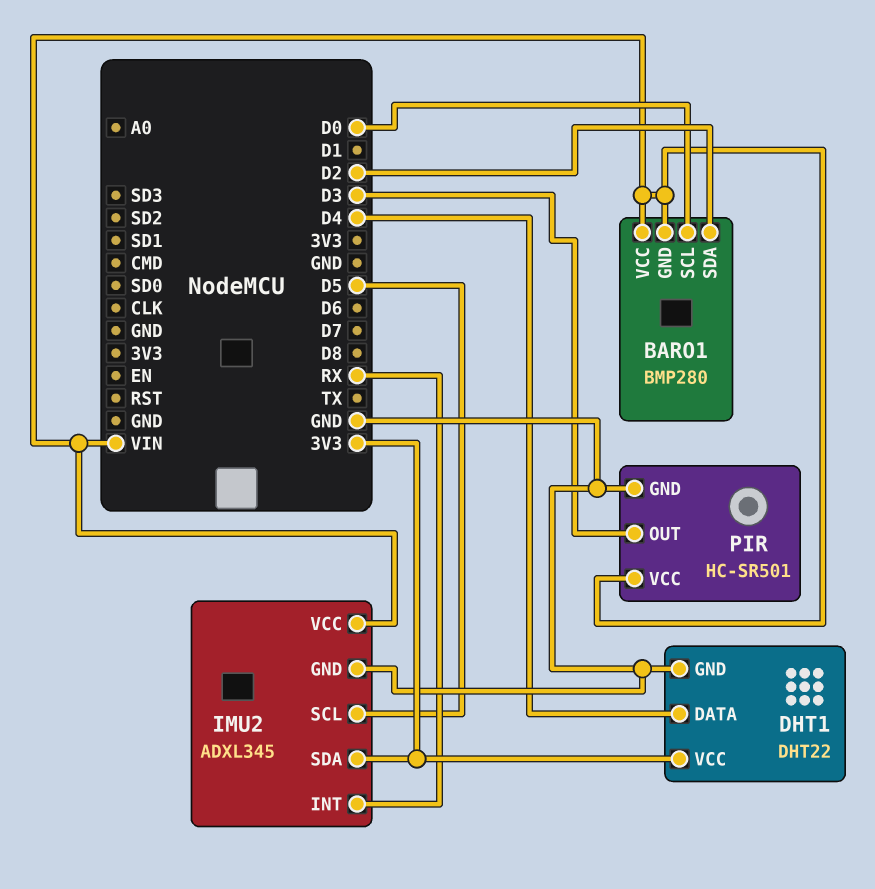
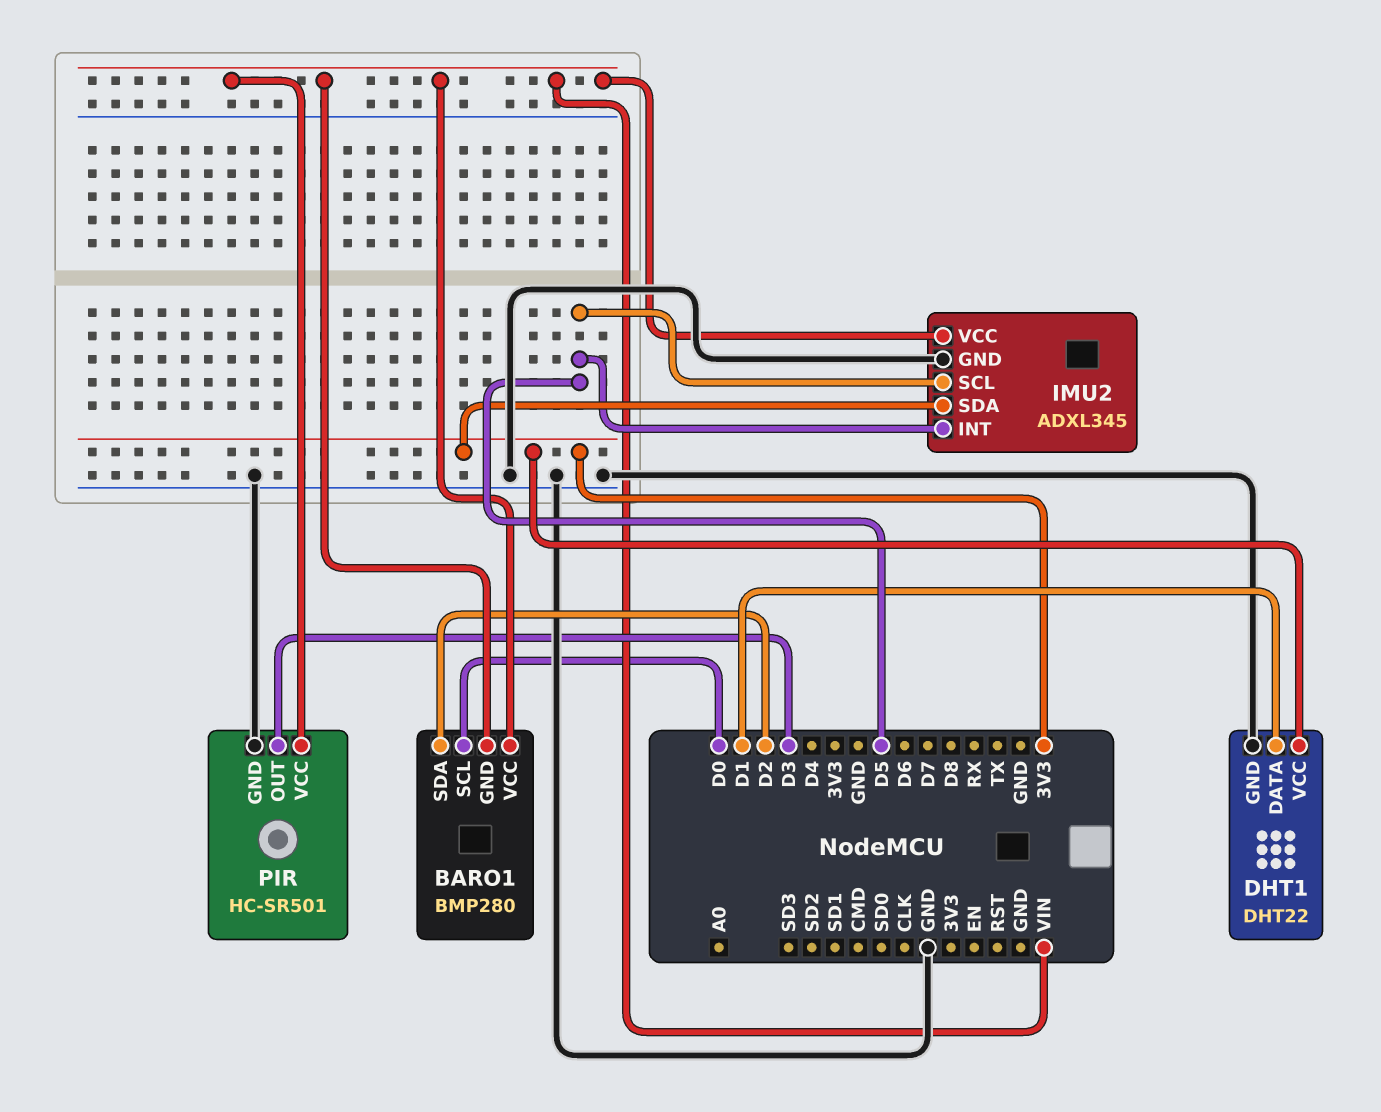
DHT1 pin DATA: D4 -> D1
IMU2 pin INT: RX -> D5

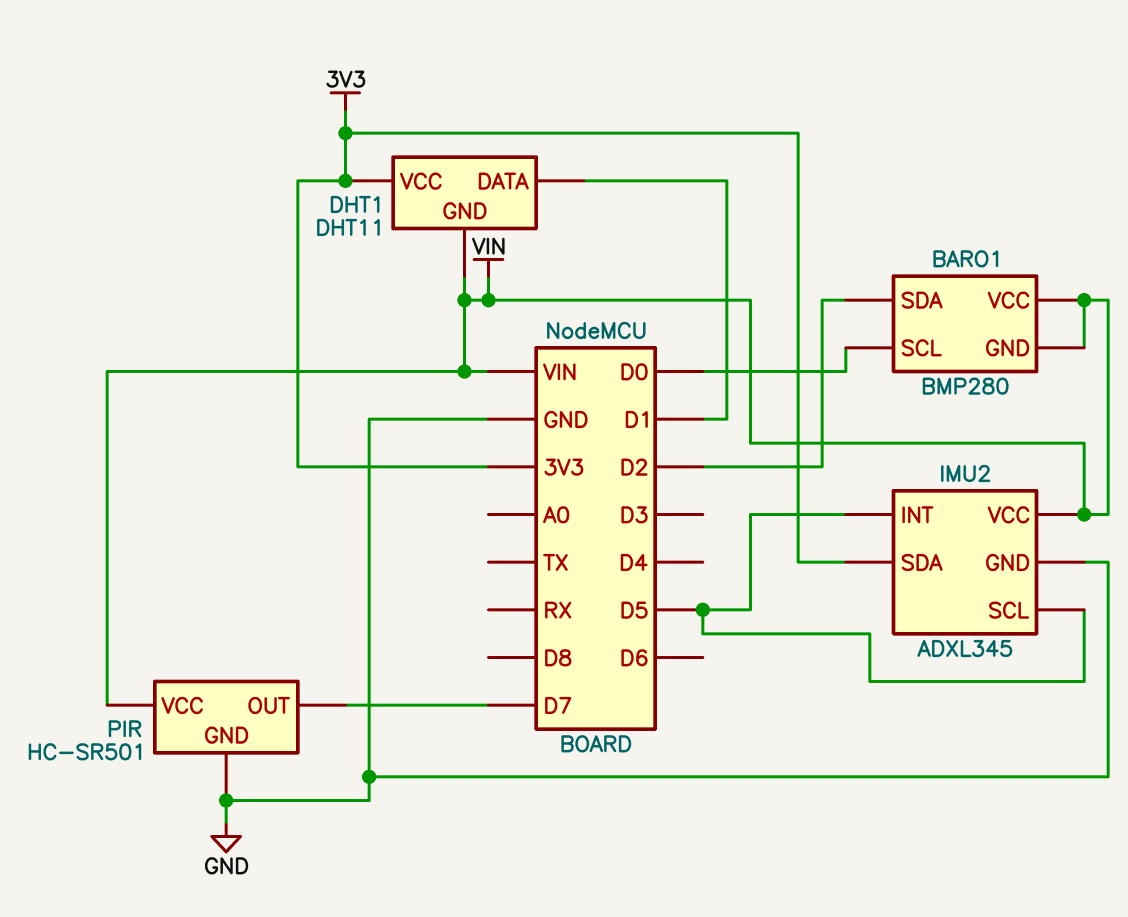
DHT1: DHT22 -> DHT11
DHT1 pin GND: GND -> VIN
PIR pin OUT: D3 -> D7

